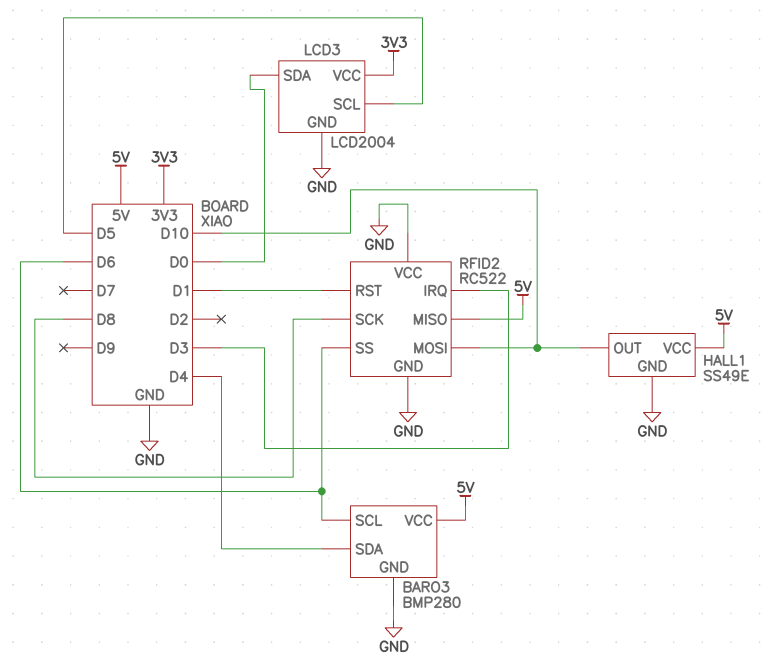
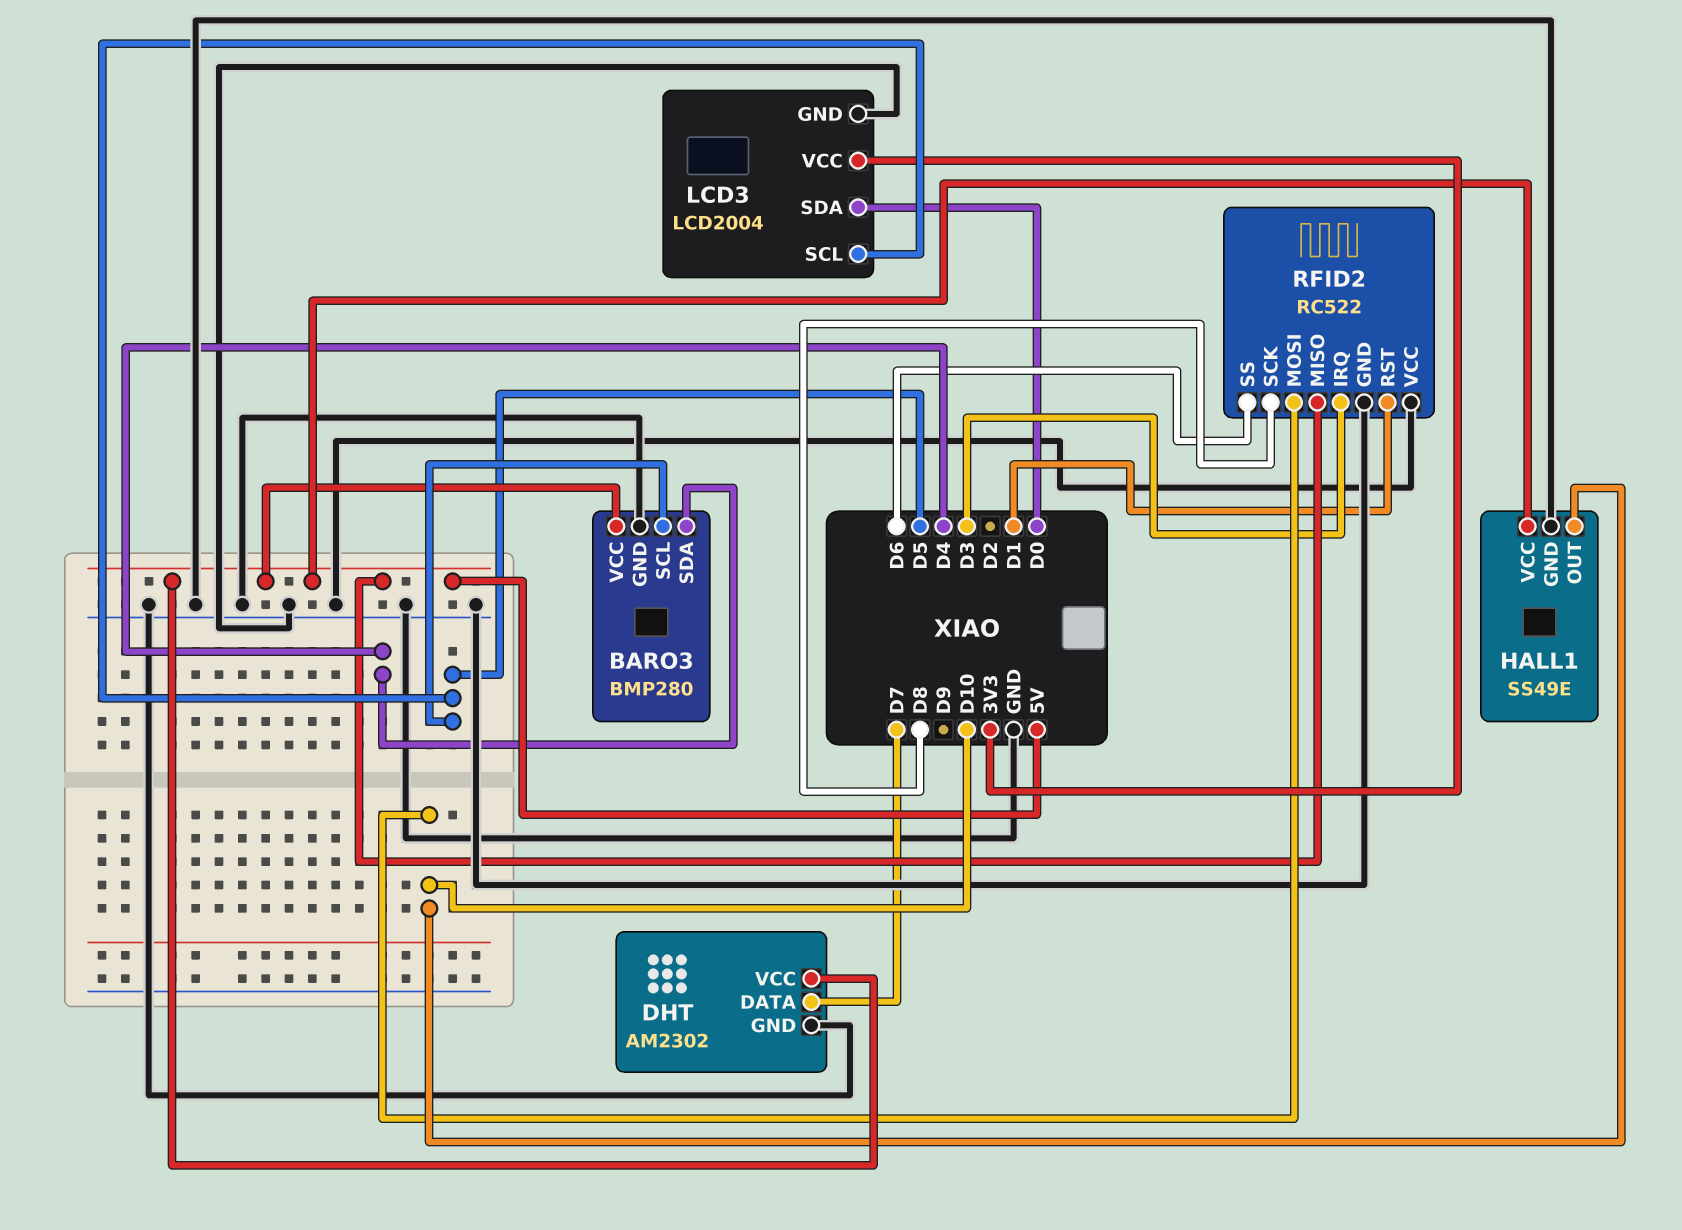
BARO3 pin SCL: D6 -> D5
DHT: none -> AM2302
DHT pin DATA: none -> D7
DHT pin GND: none -> GND
DHT pin VCC: none -> 5V

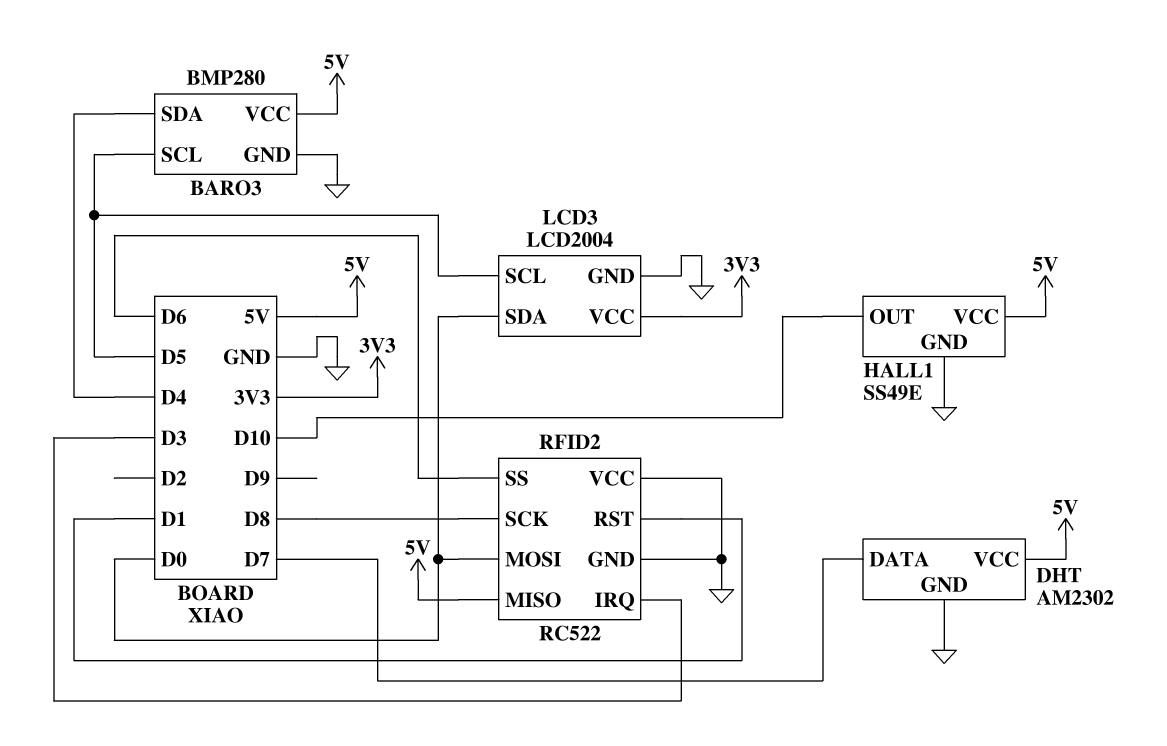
RFID2 pin MOSI: D10 -> D0

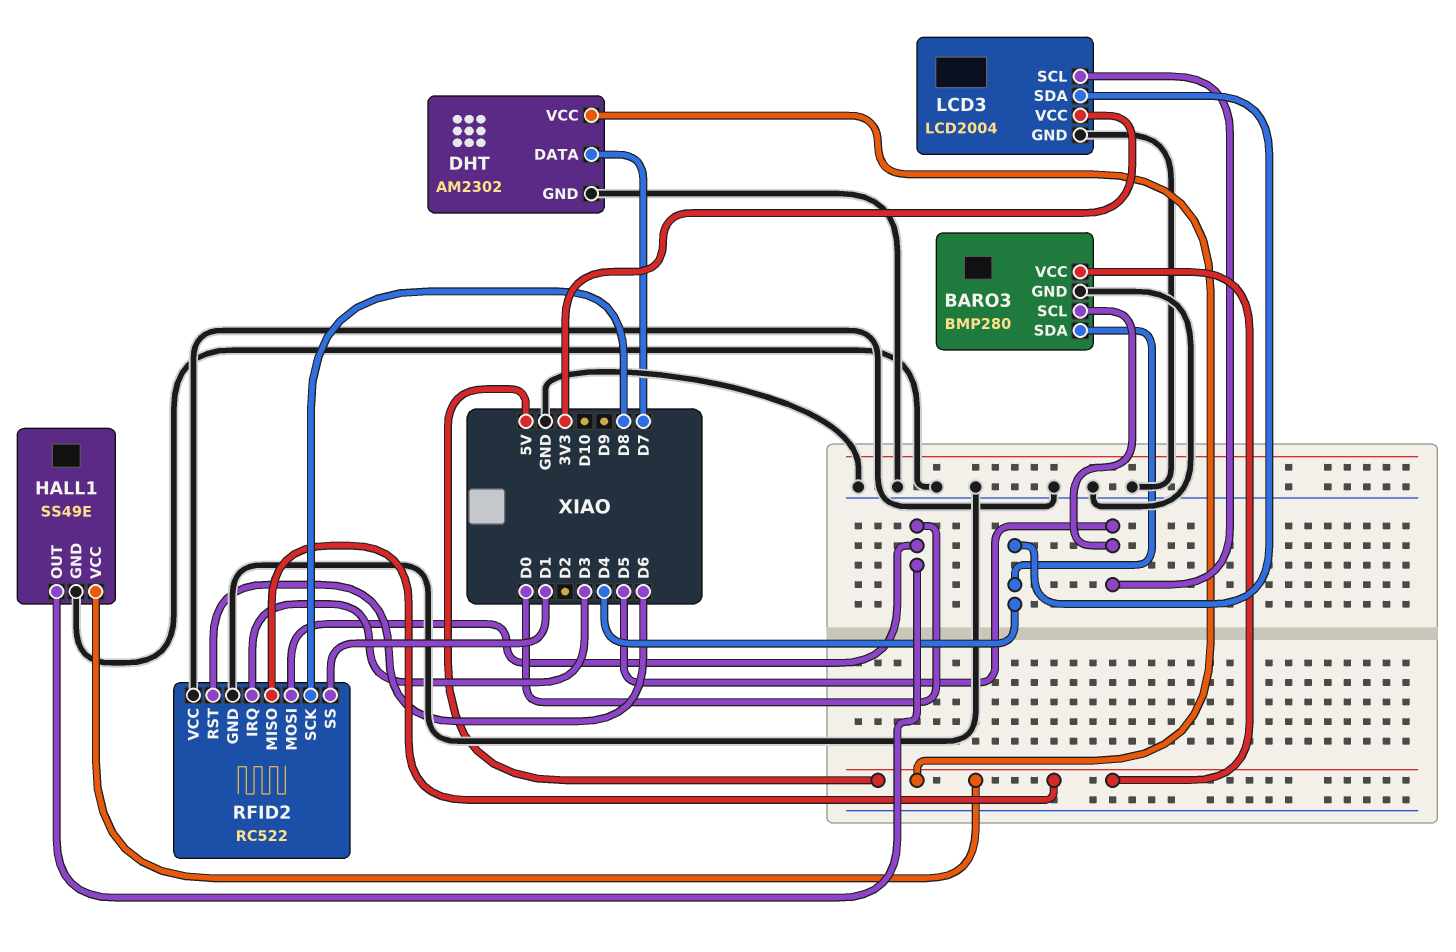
HALL1 pin OUT: D10 -> D0
LCD3 pin SDA: D0 -> D4
RFID2 pin RST: D1 -> D6
RFID2 pin SS: D6 -> D1

